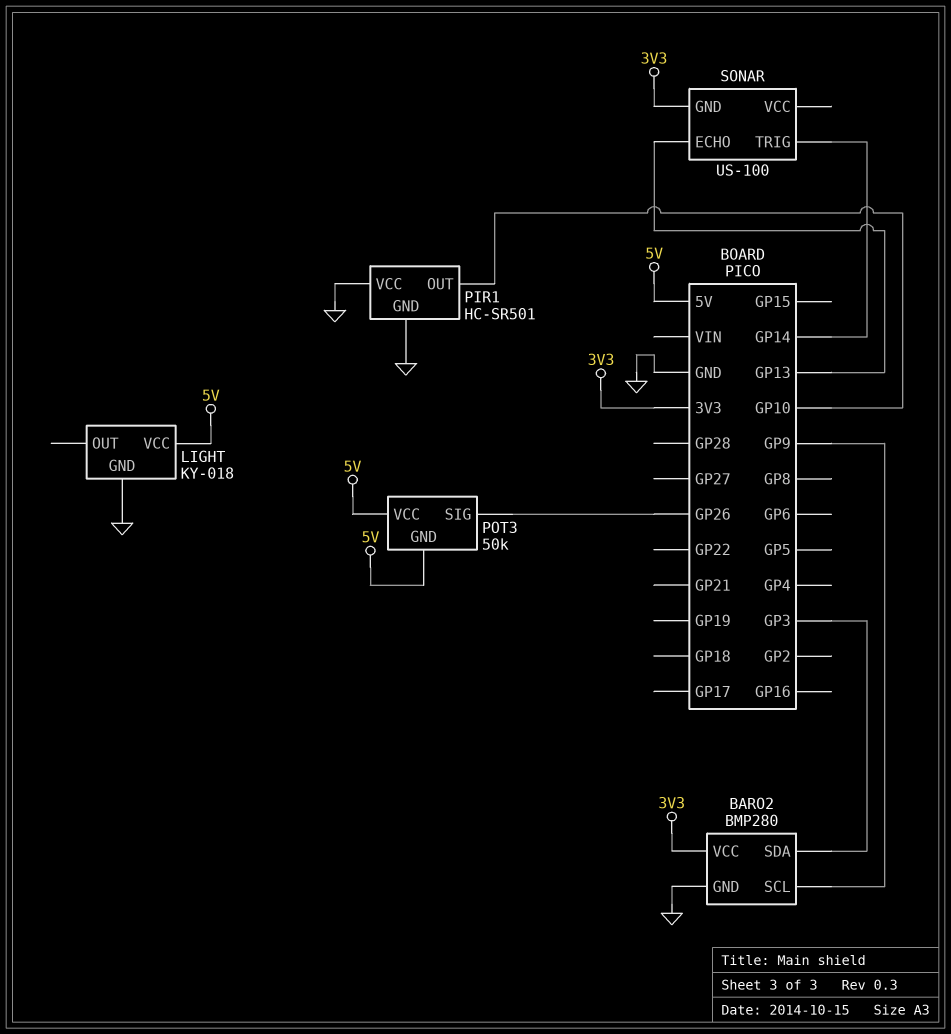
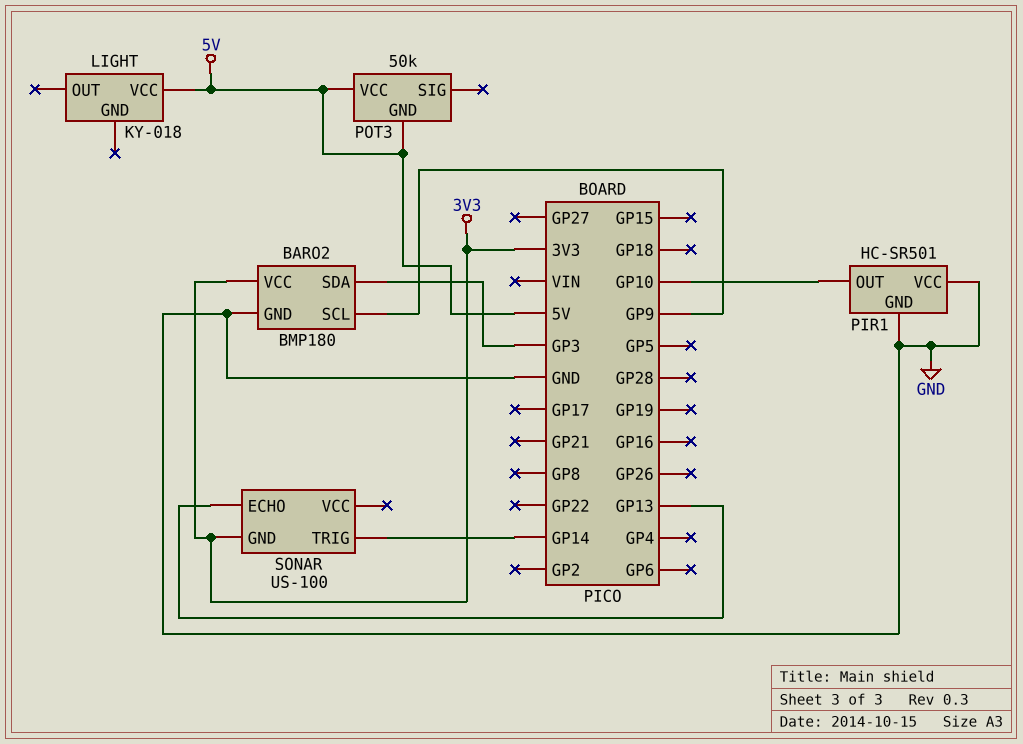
BARO2: BMP280 -> BMP180
LIGHT pin GND: GND -> none
POT3 pin SIG: GP26 -> none

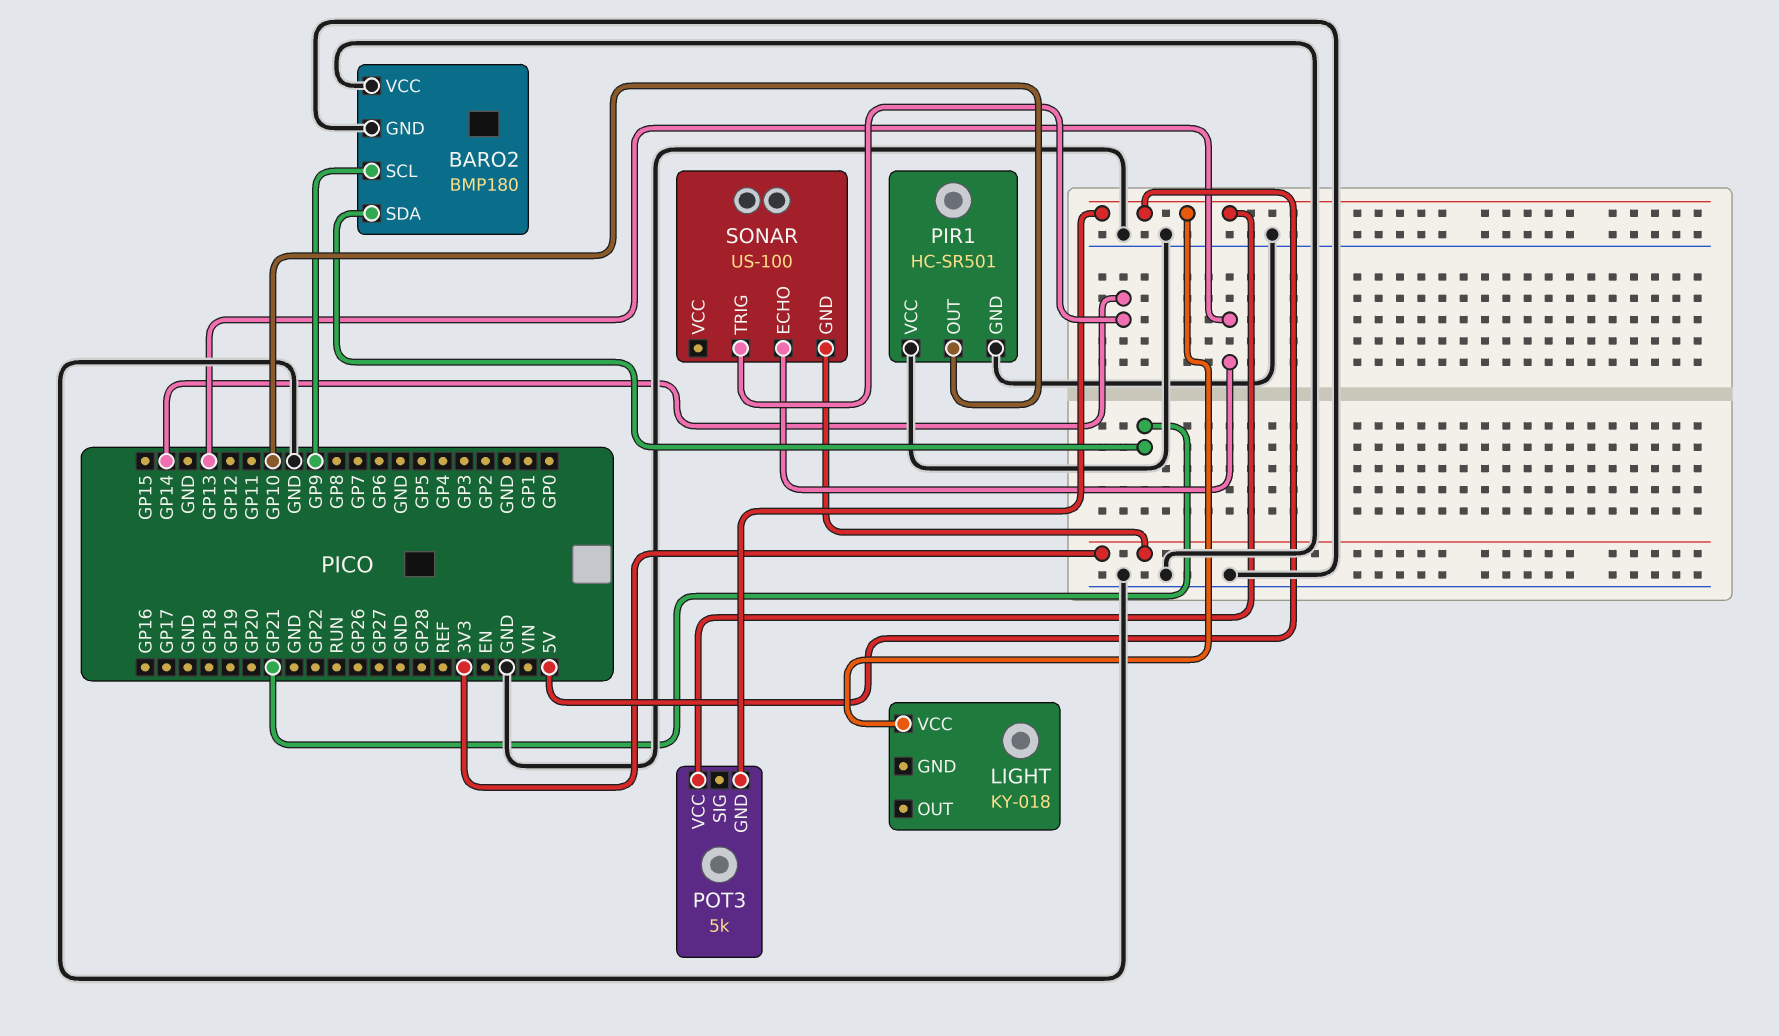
BARO2 pin SDA: GP3 -> GP21
BARO2 pin VCC: 3V3 -> GND
POT3: 50k -> 5k

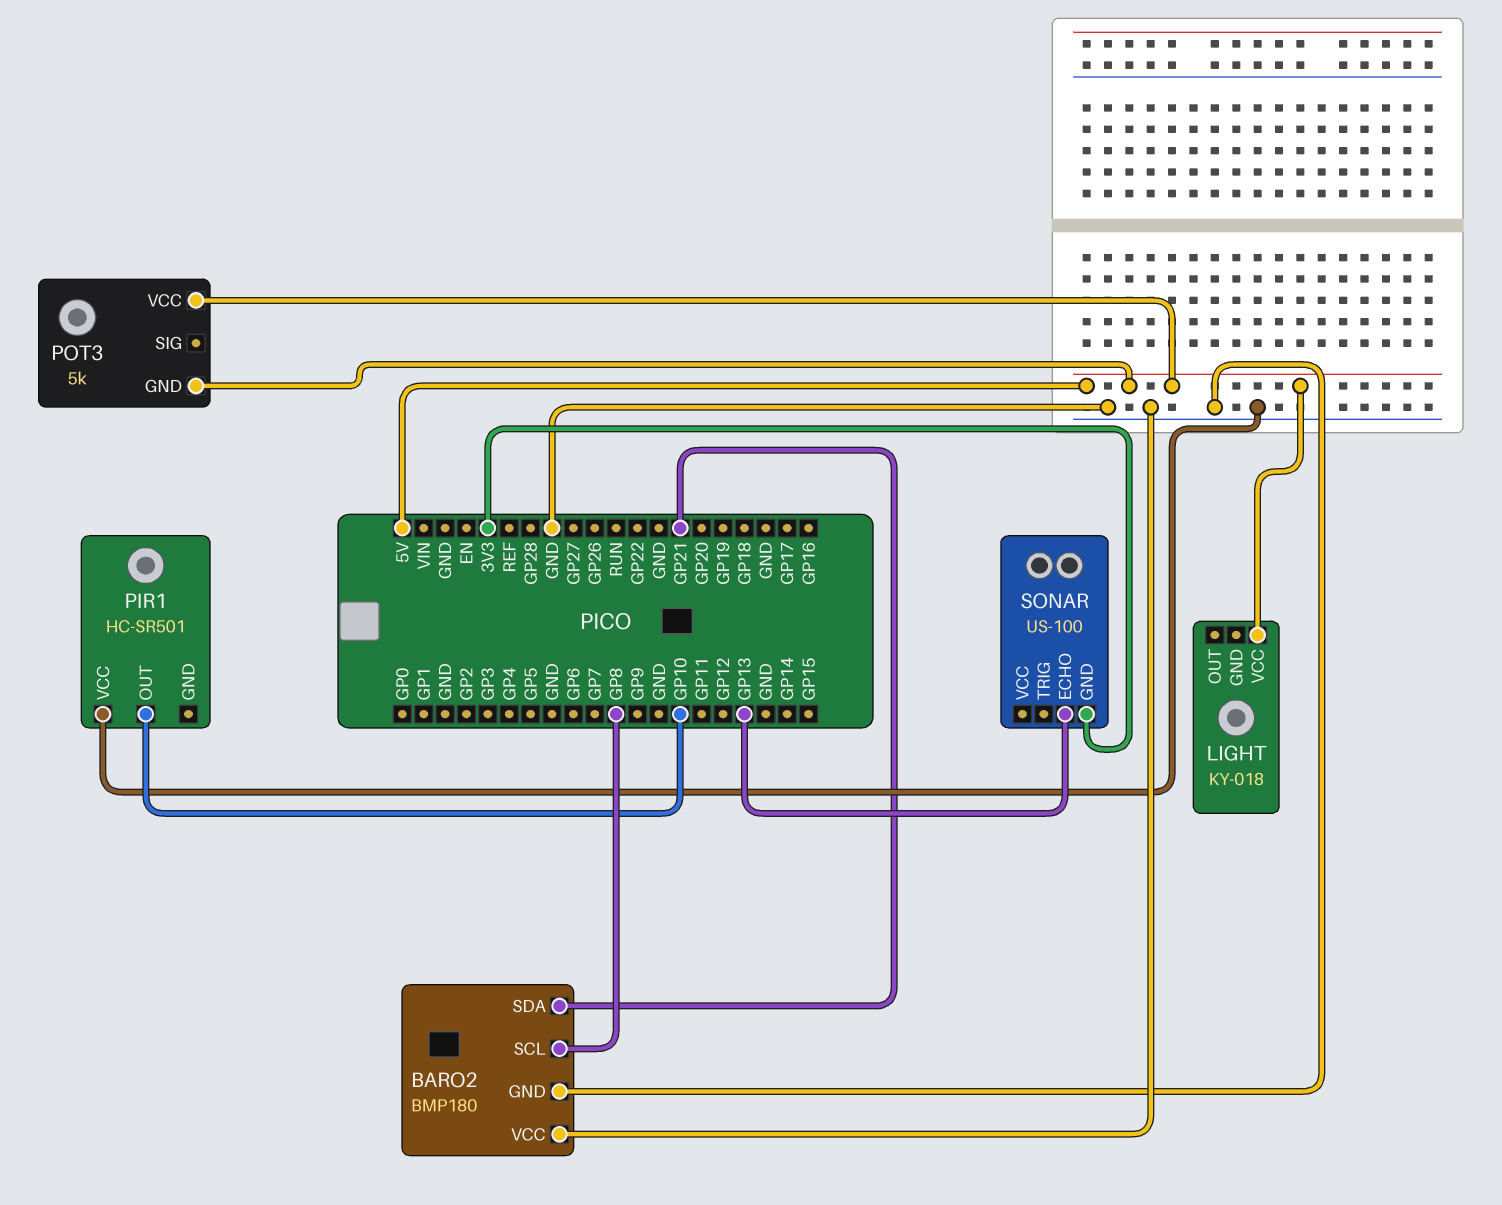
BARO2 pin SCL: GP9 -> GP8
PIR1 pin GND: GND -> none
SONAR pin TRIG: GP14 -> none

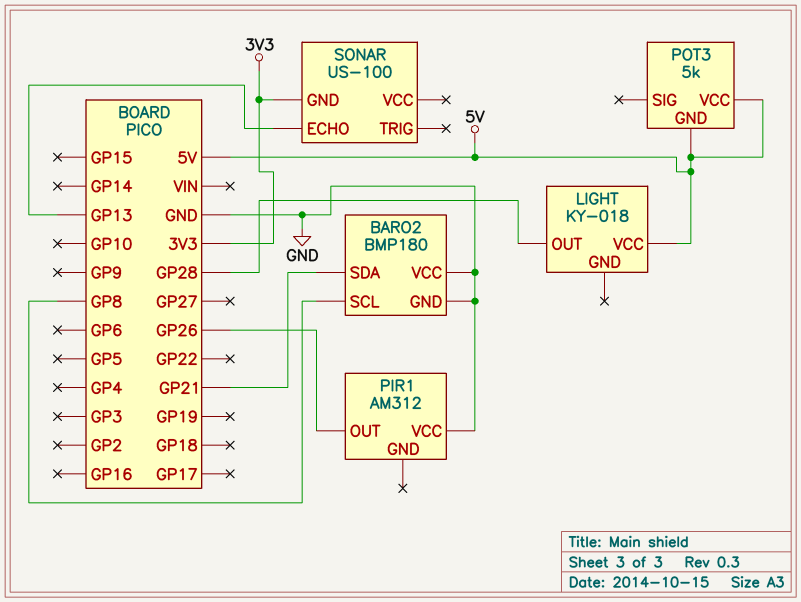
LIGHT pin OUT: none -> GP28
PIR1: HC-SR501 -> AM312
PIR1 pin OUT: GP10 -> GP26

